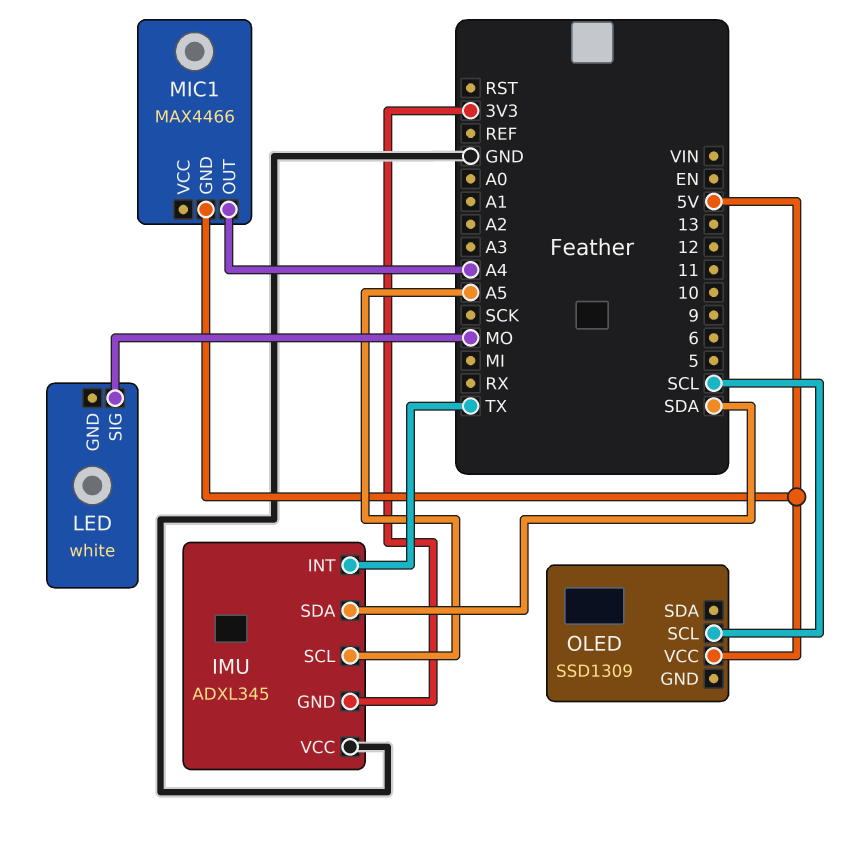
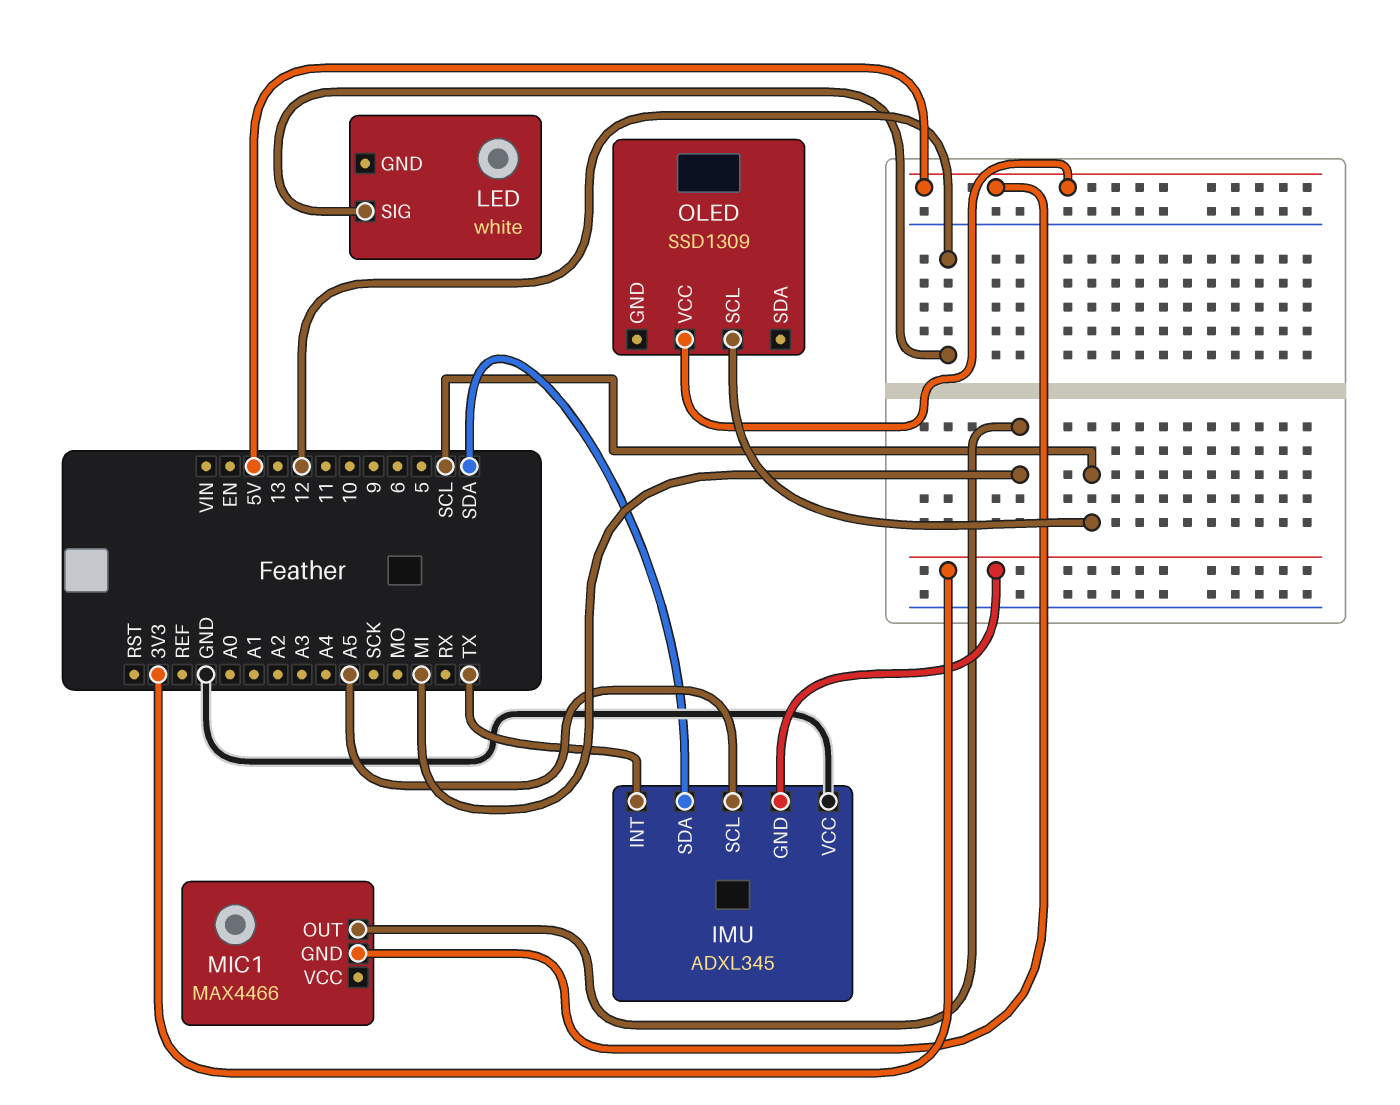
LED pin SIG: MO -> 12
MIC1 pin OUT: A4 -> MI

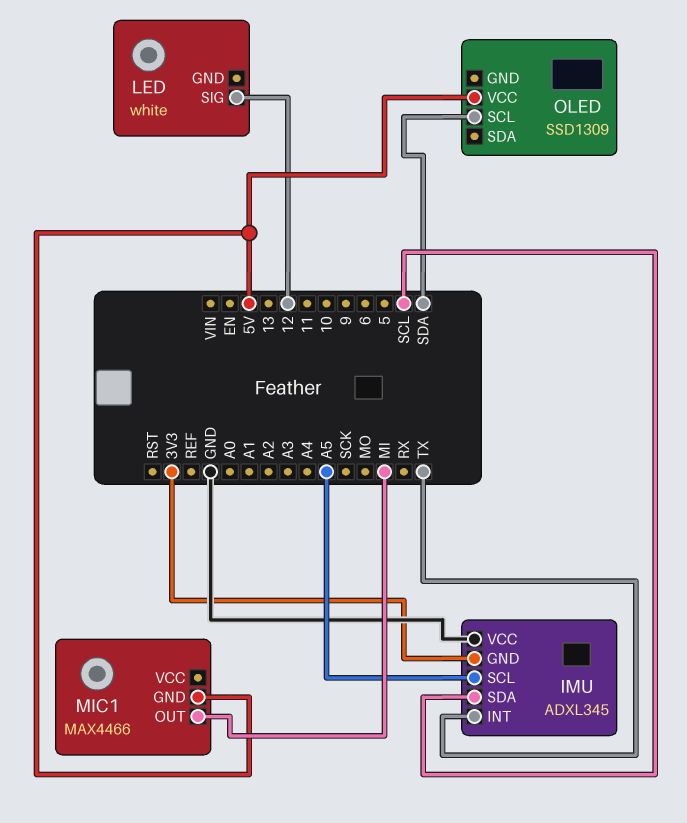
IMU pin SDA: SDA -> SCL
OLED pin SCL: SCL -> SDA

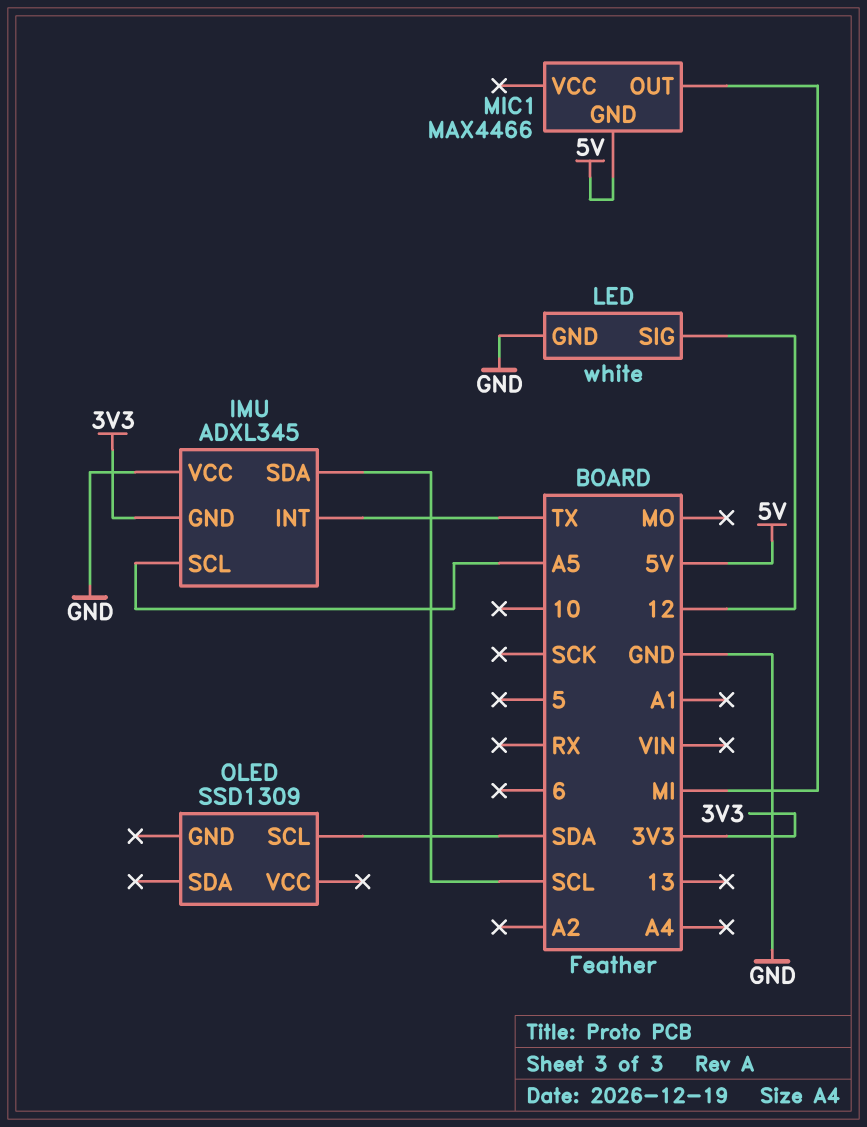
LED pin GND: none -> GND
OLED pin VCC: 5V -> none

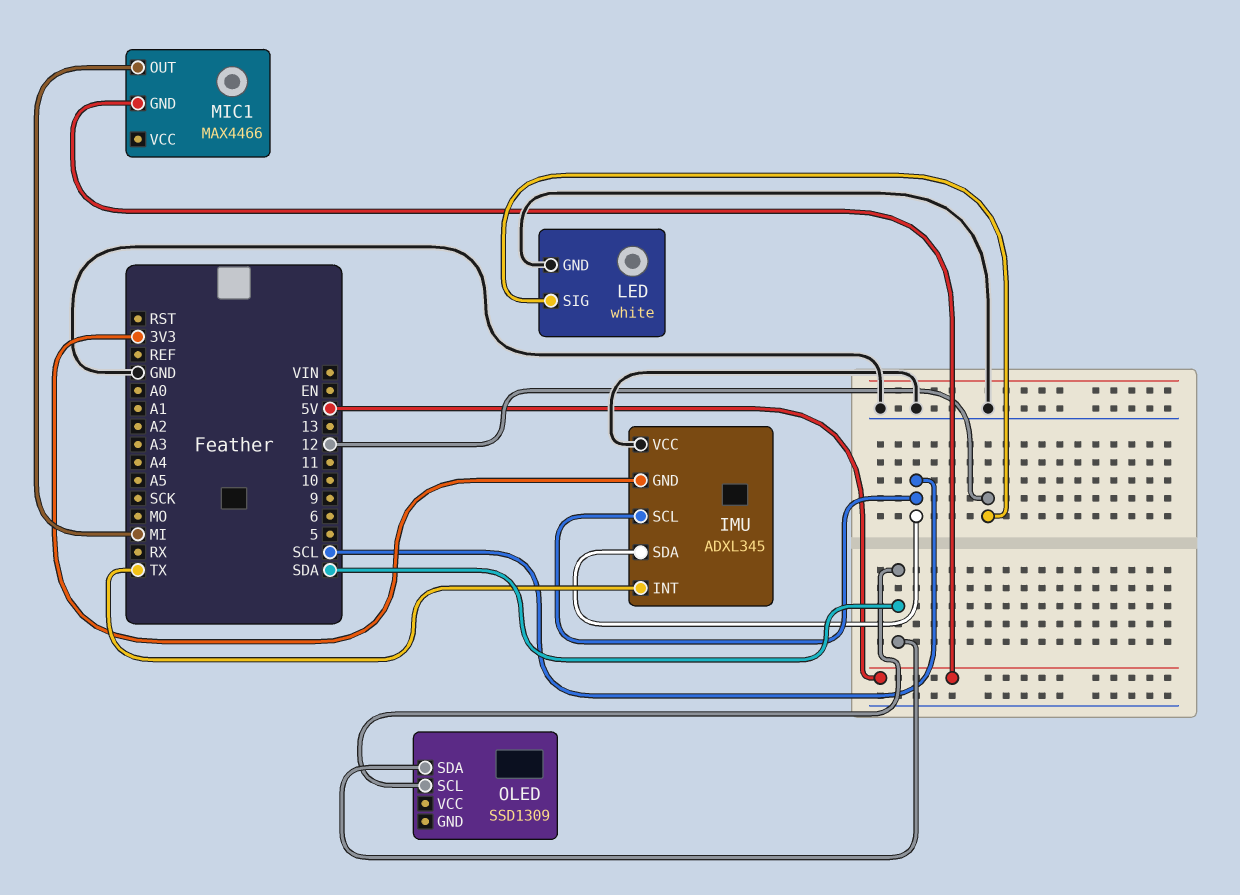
IMU pin SCL: A5 -> SCL
OLED pin SDA: none -> SDA

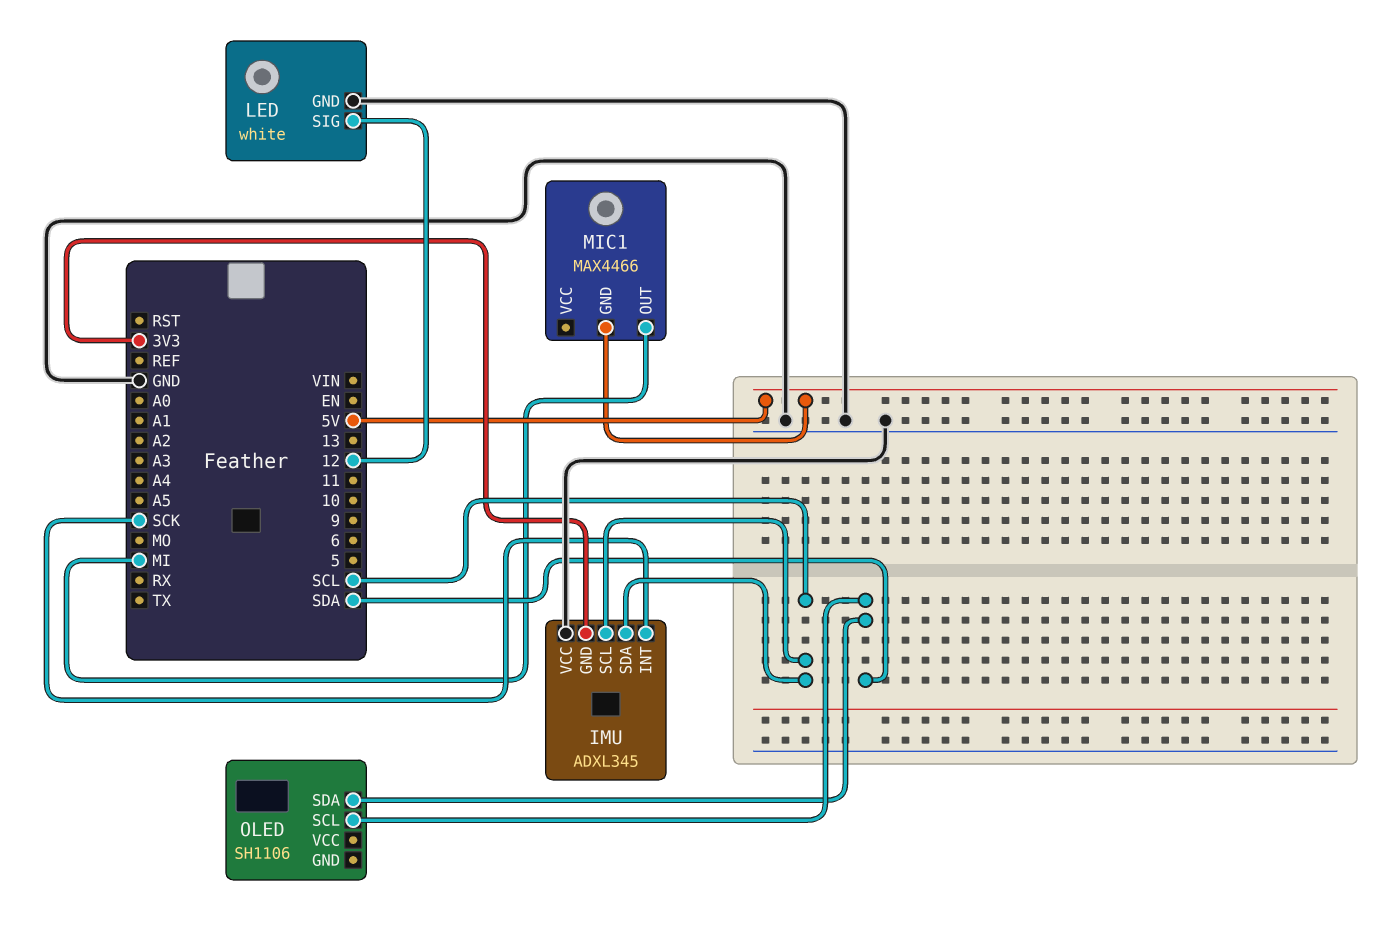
IMU pin INT: TX -> SCK
OLED: SSD1309 -> SH1106

